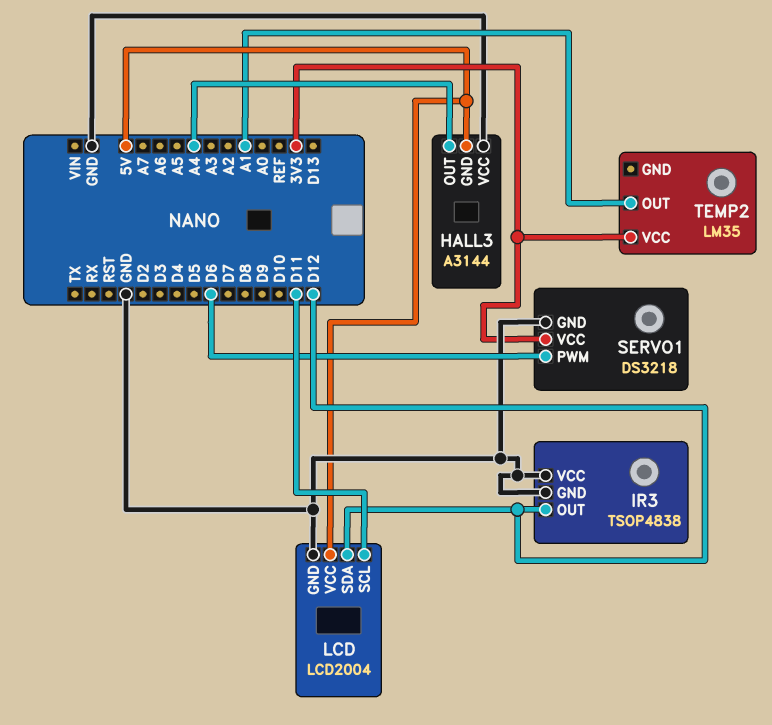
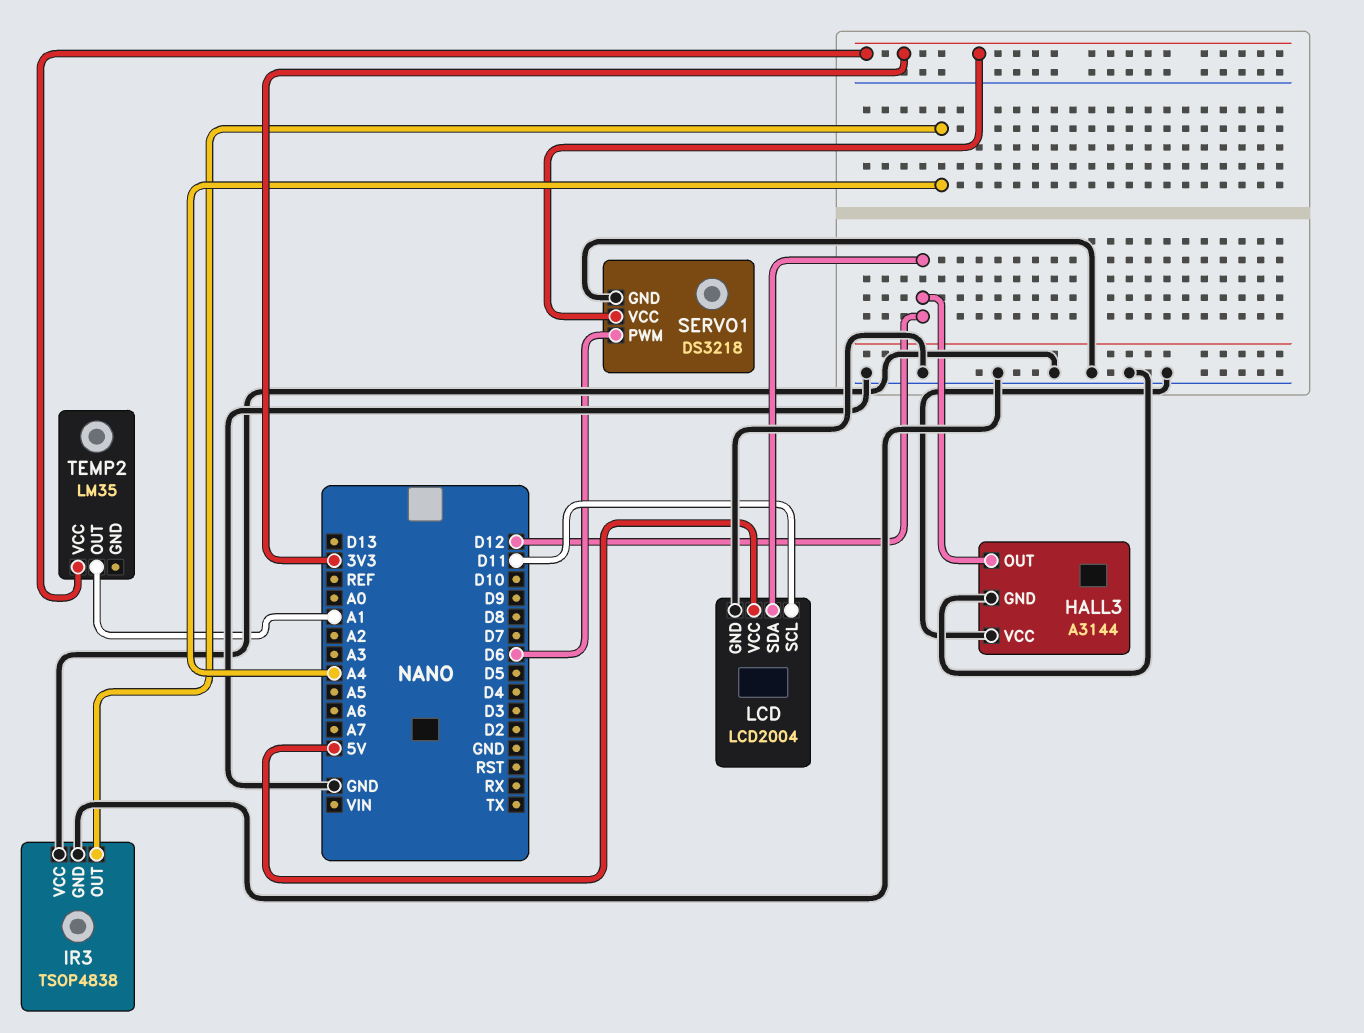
HALL3 pin GND: 5V -> GND
HALL3 pin OUT: A4 -> D12
IR3 pin OUT: D12 -> A4

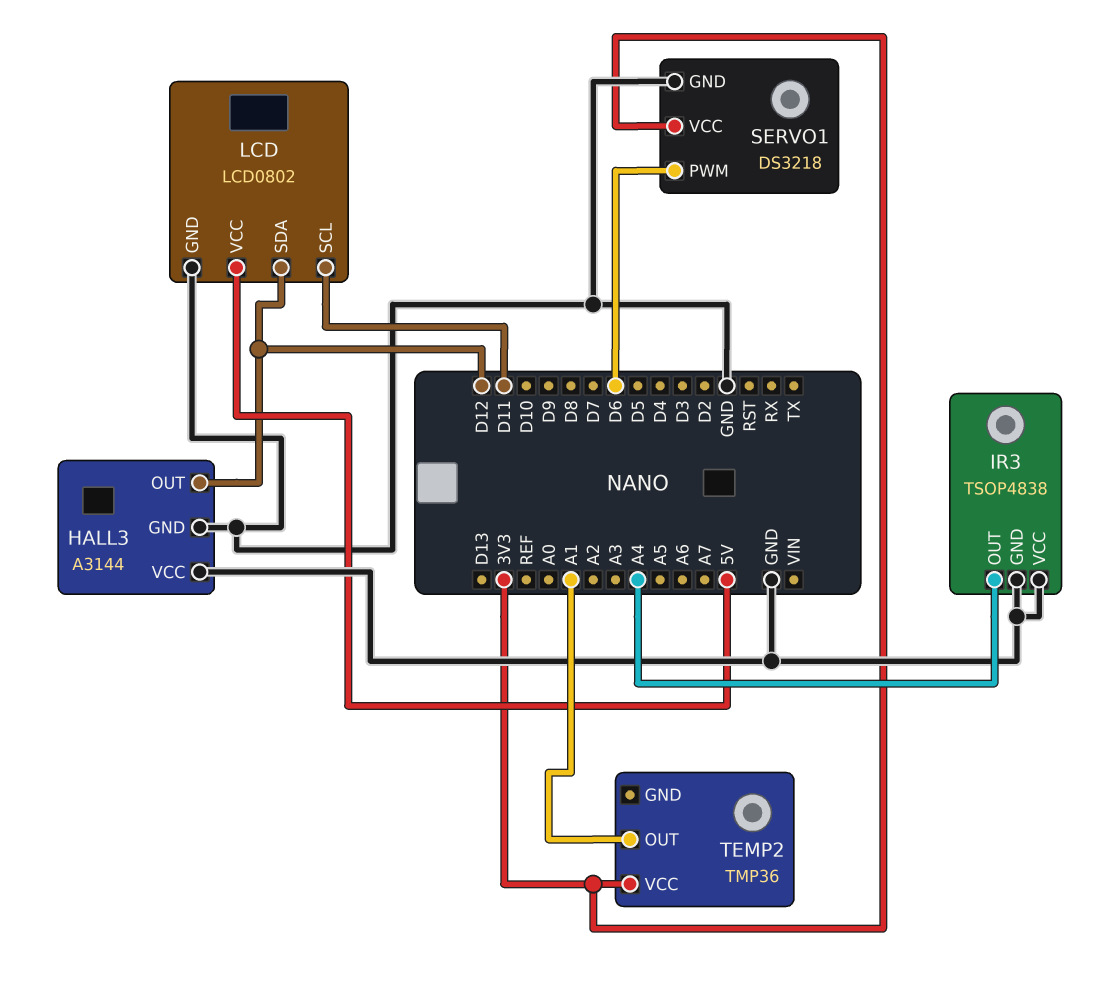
LCD: LCD2004 -> LCD0802
TEMP2: LM35 -> TMP36

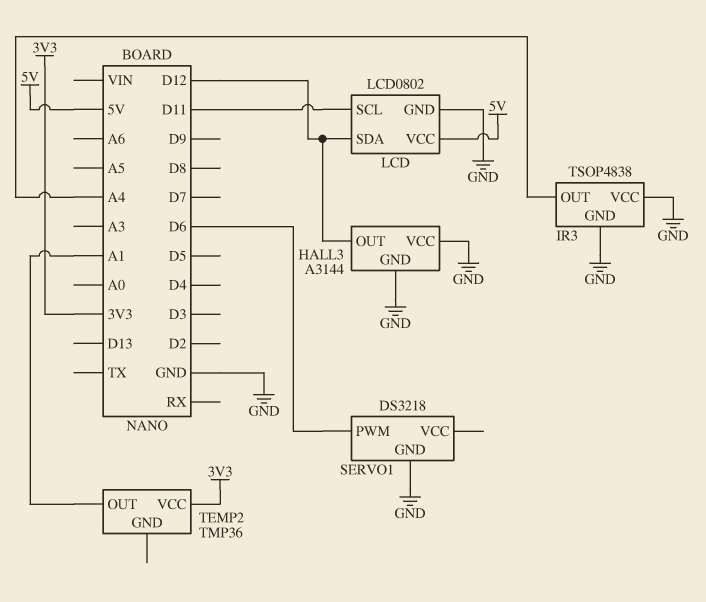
SERVO1 pin VCC: 3V3 -> none

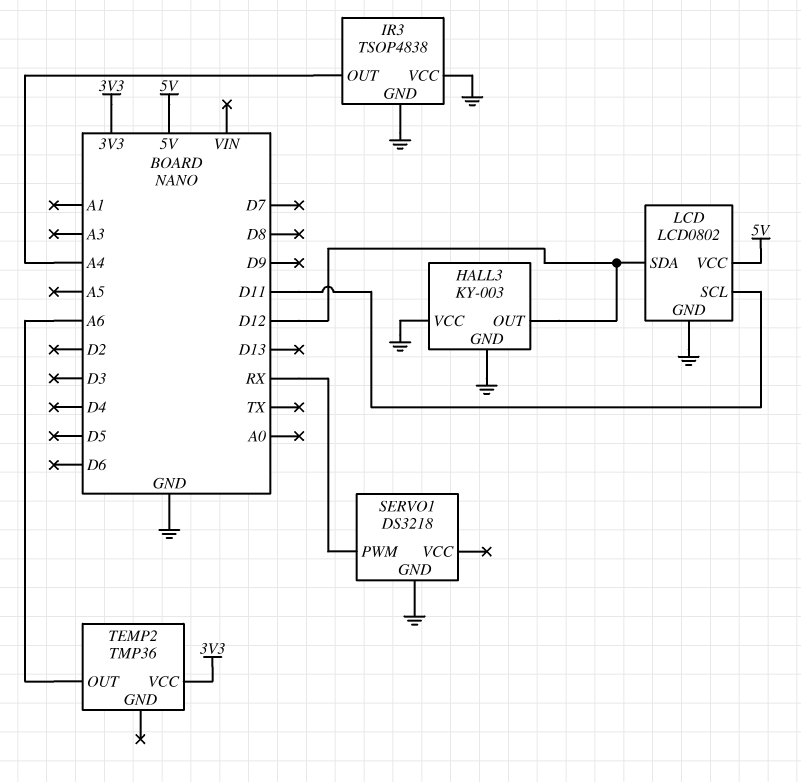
HALL3: A3144 -> KY-003
SERVO1 pin PWM: D6 -> RX
TEMP2 pin OUT: A1 -> A6

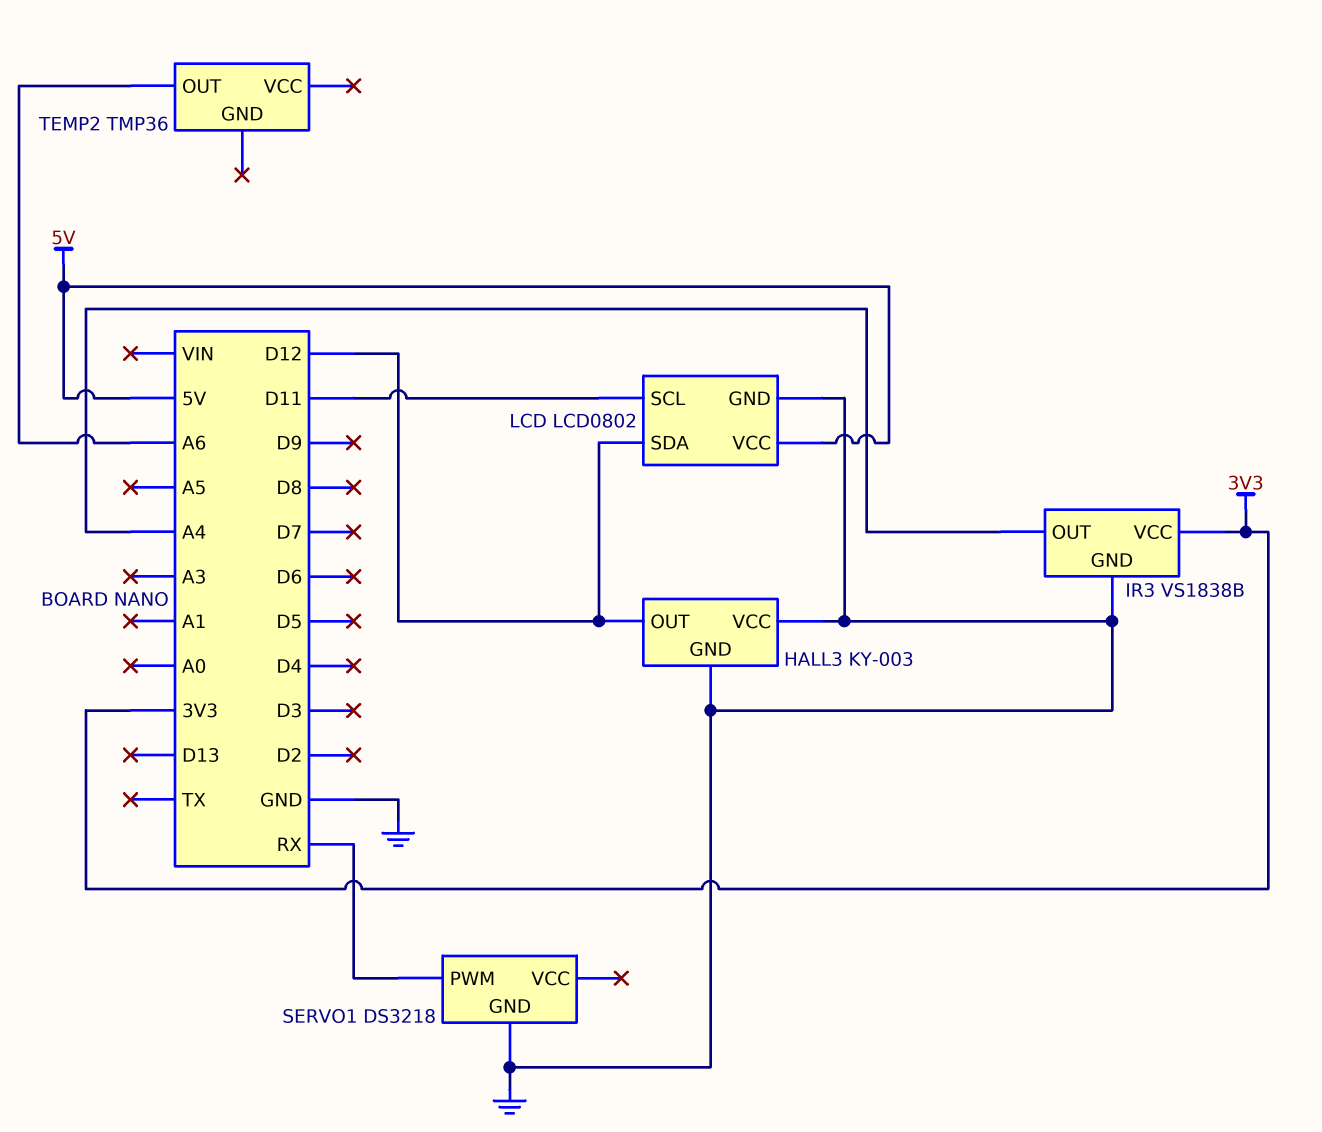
IR3: TSOP4838 -> VS1838B
IR3 pin VCC: GND -> 3V3
TEMP2 pin VCC: 3V3 -> none

